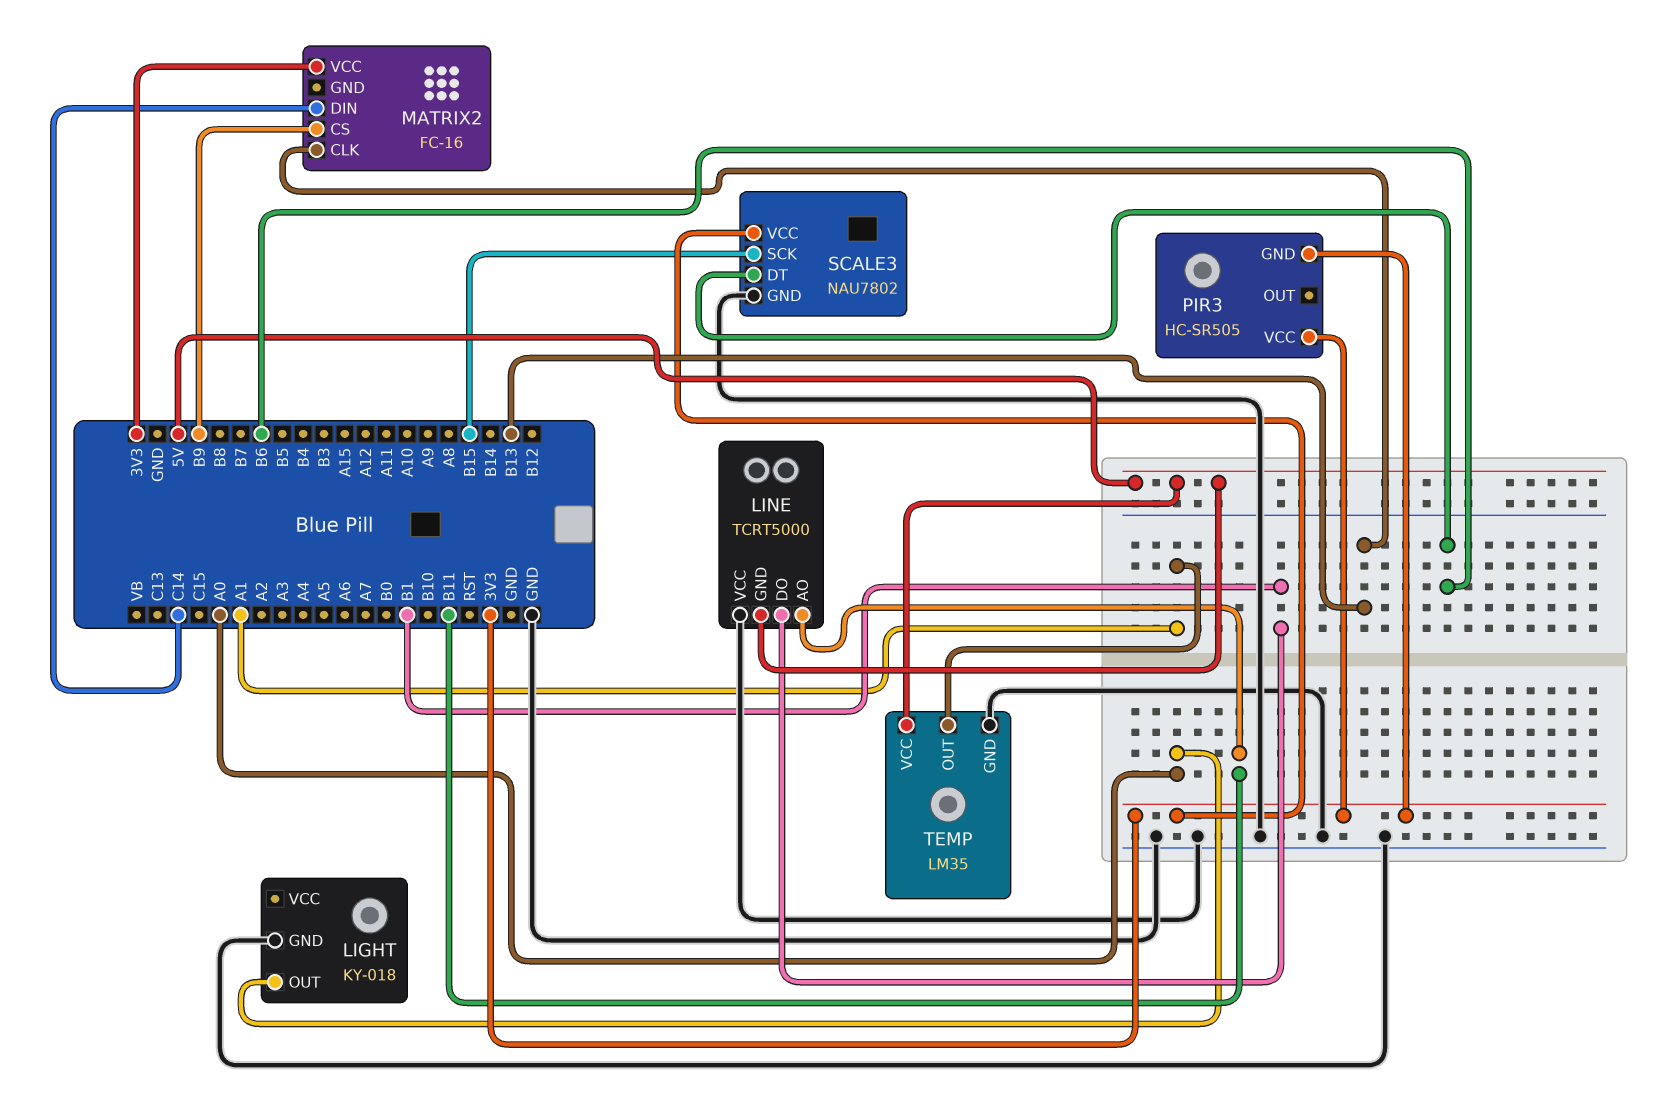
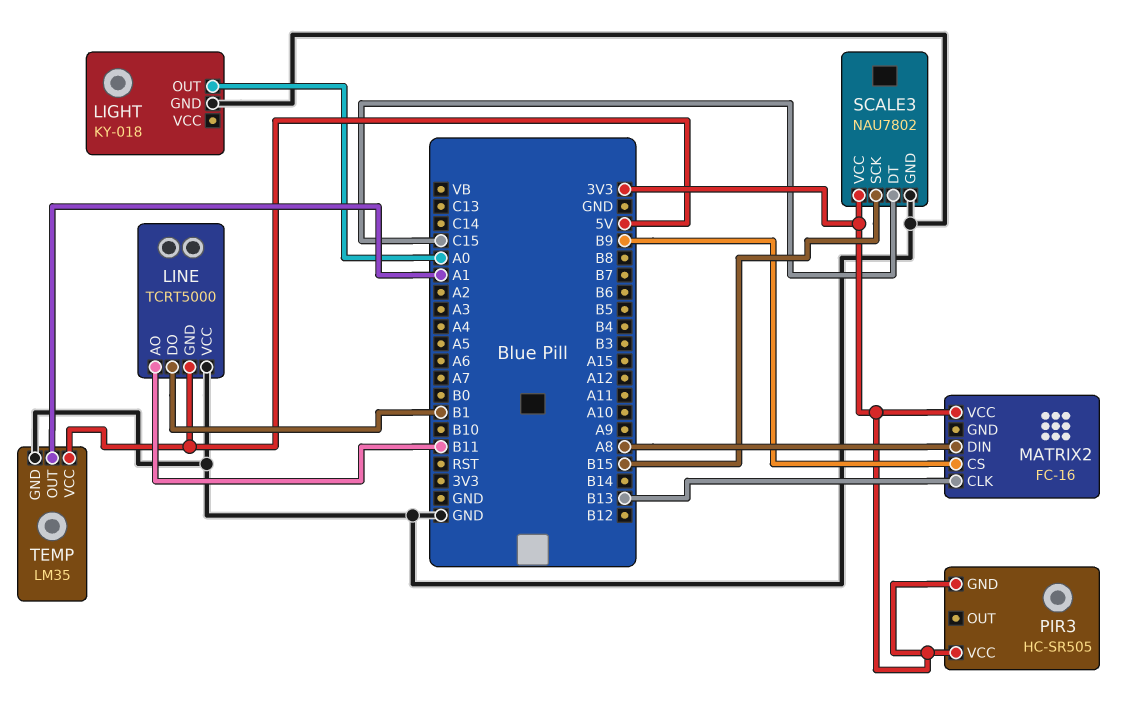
MATRIX2 pin DIN: C14 -> A8
SCALE3 pin DT: B6 -> C15

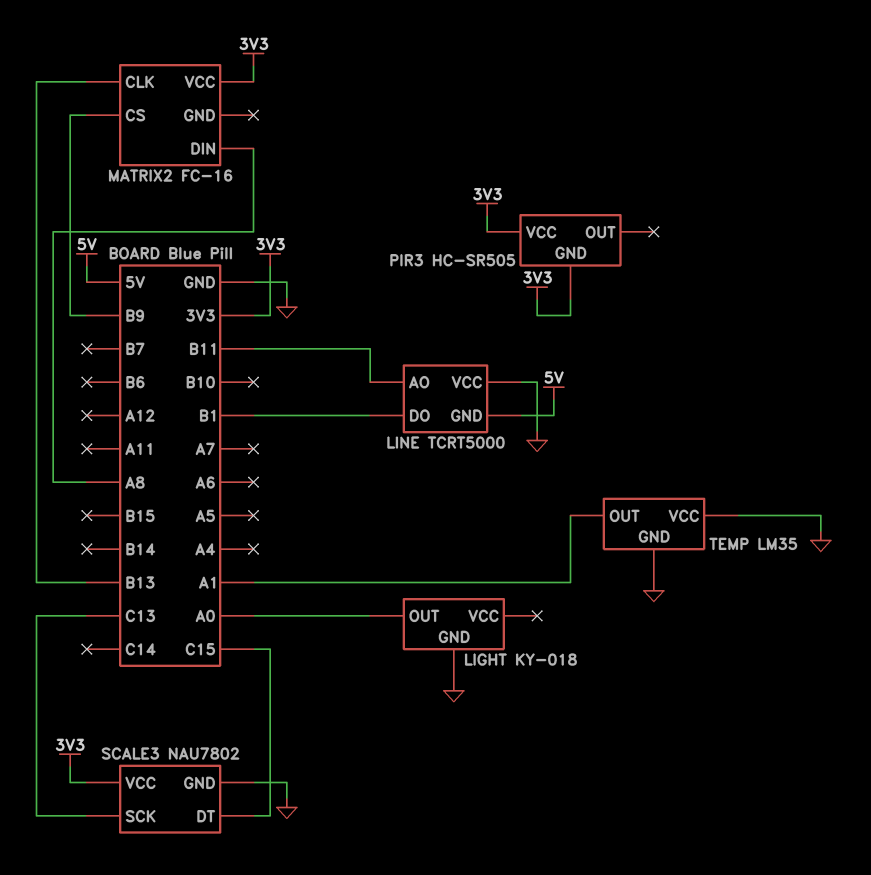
SCALE3 pin SCK: B15 -> C13
TEMP pin VCC: 5V -> GND

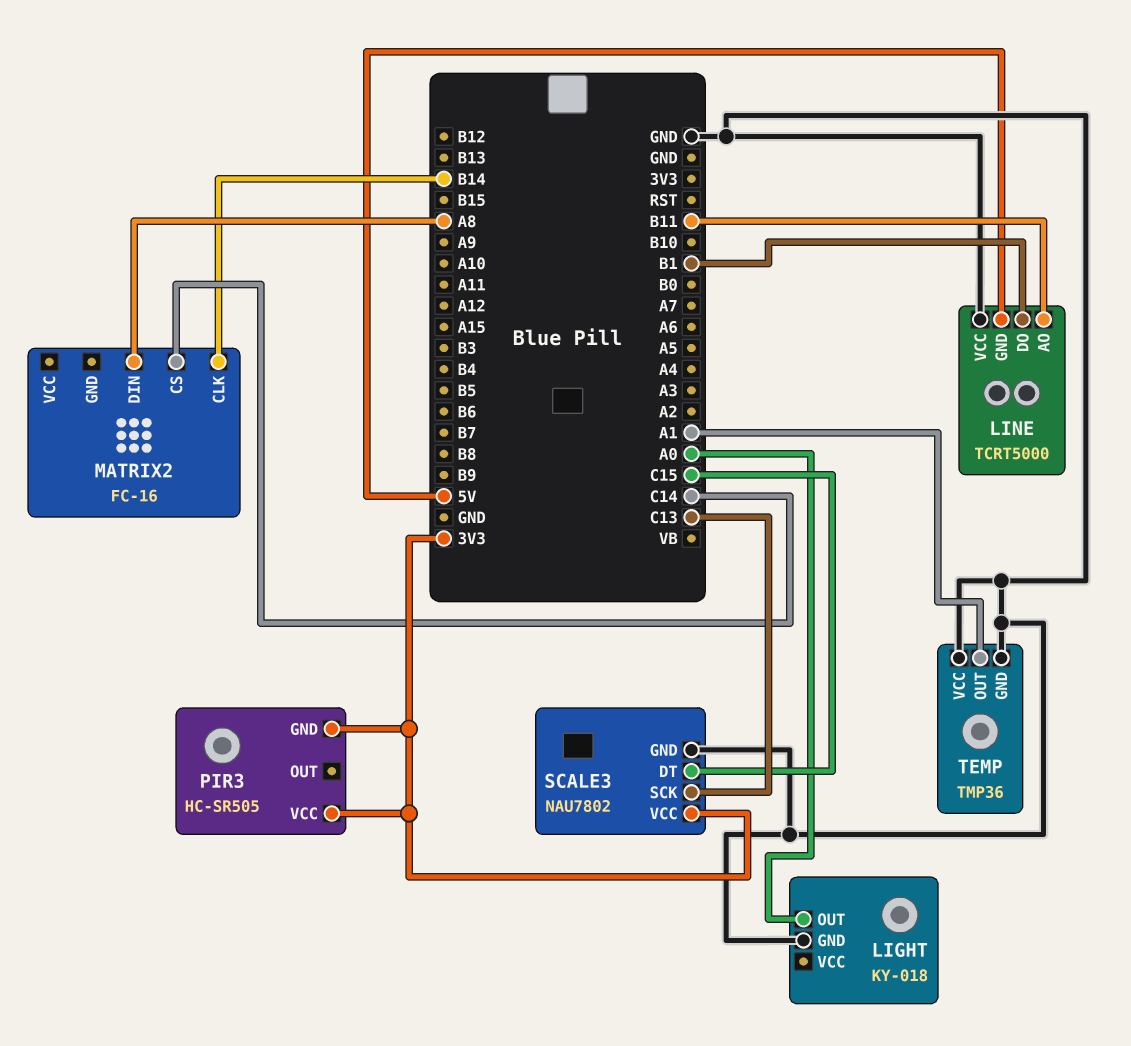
MATRIX2 pin CLK: B13 -> B14
MATRIX2 pin CS: B9 -> C14
MATRIX2 pin VCC: 3V3 -> none
TEMP: LM35 -> TMP36

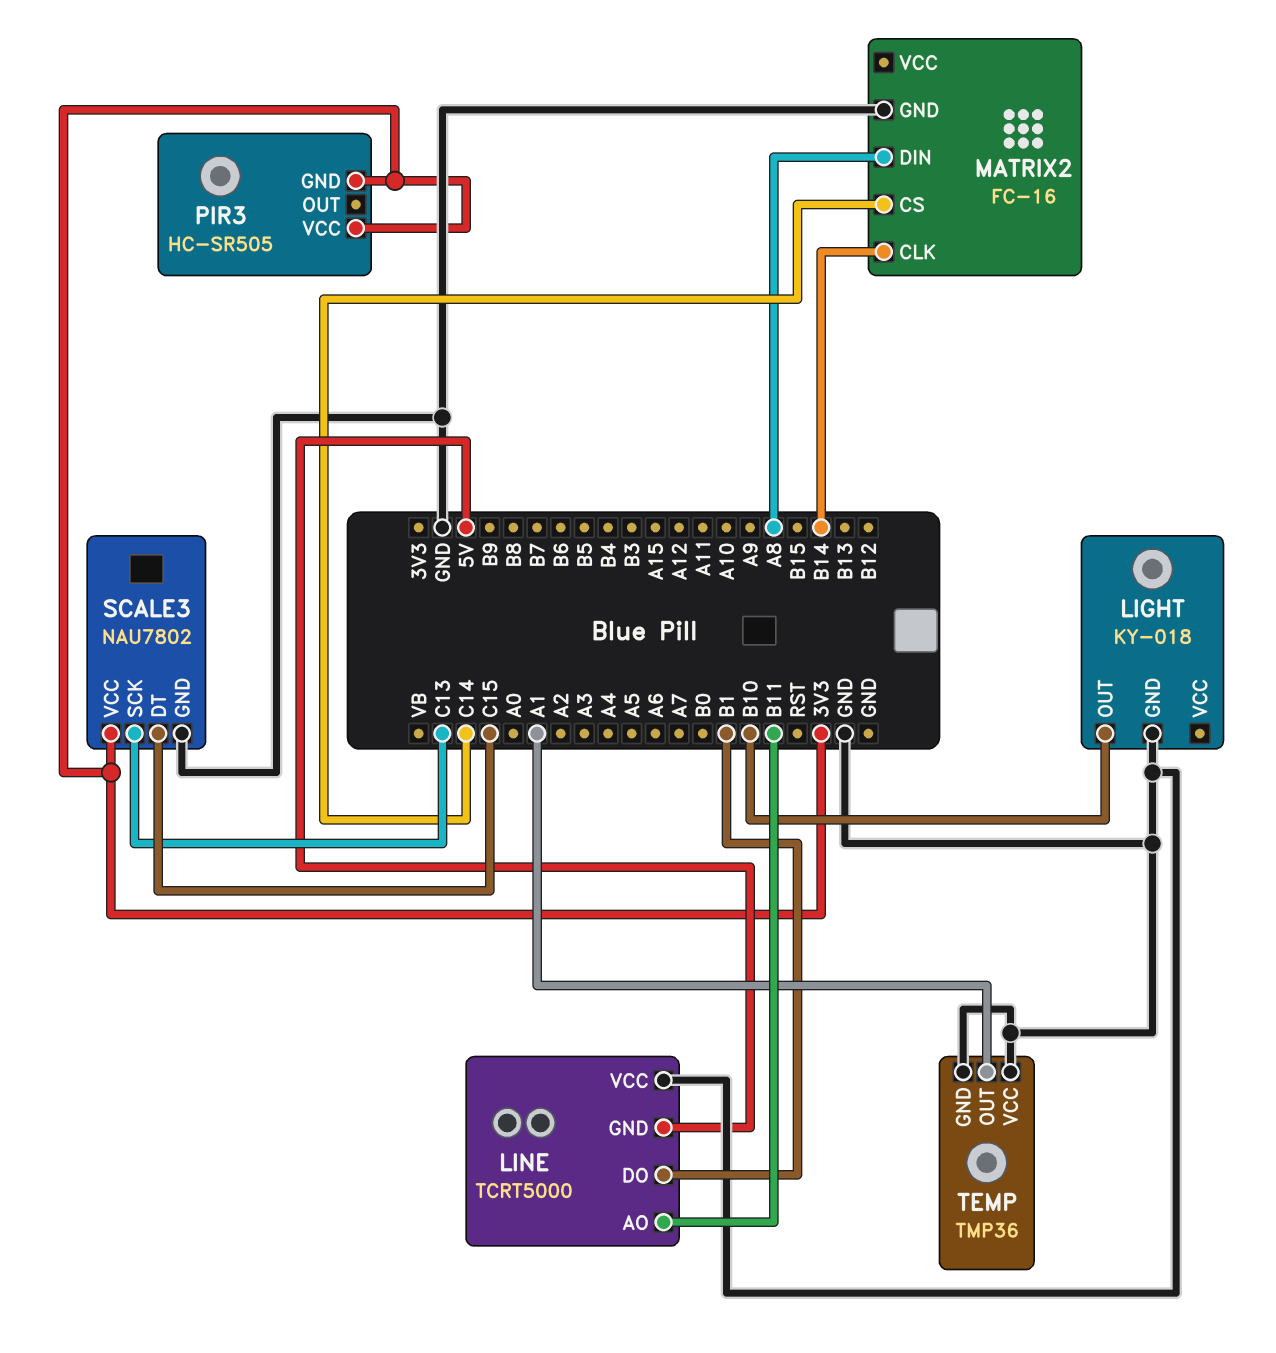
LIGHT pin OUT: A0 -> B10
MATRIX2 pin GND: none -> GND

